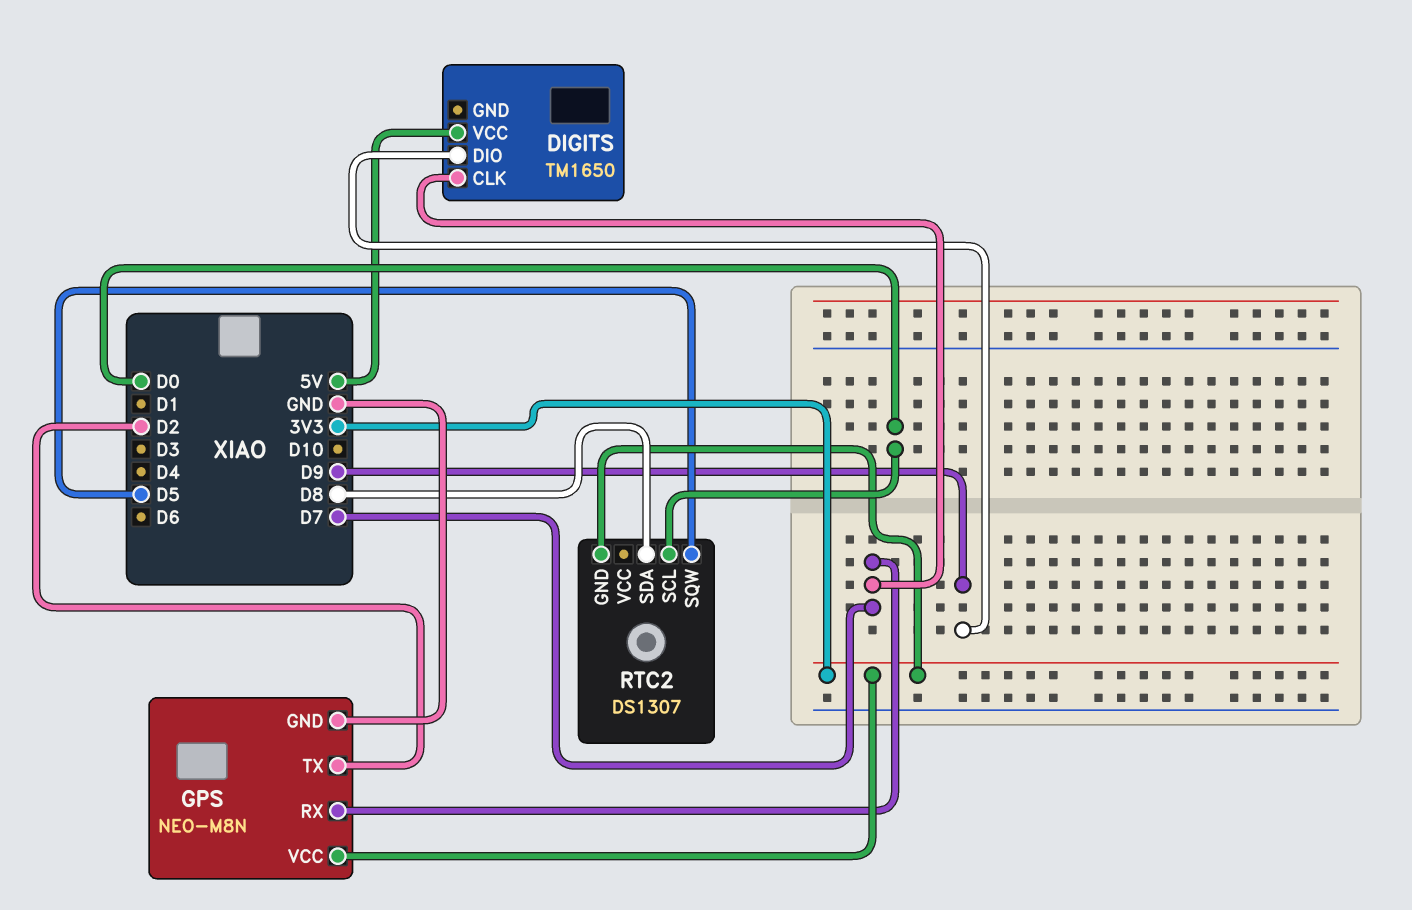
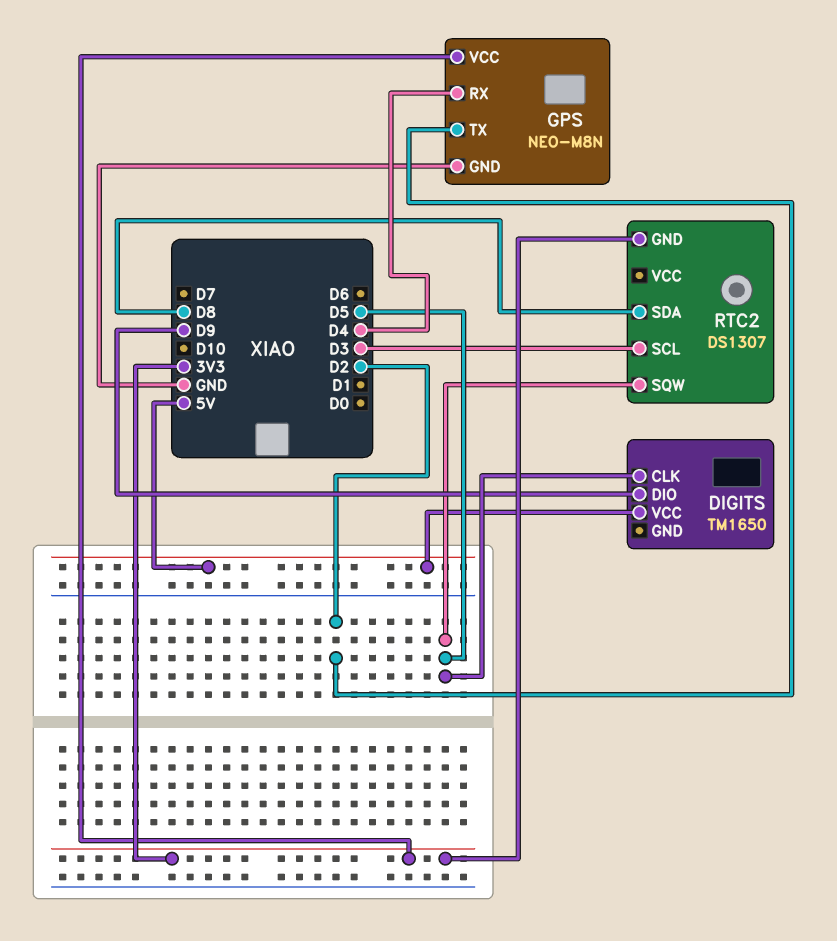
DIGITS pin CLK: D7 -> D5
GPS pin RX: D7 -> D4
RTC2 pin SCL: D0 -> D3

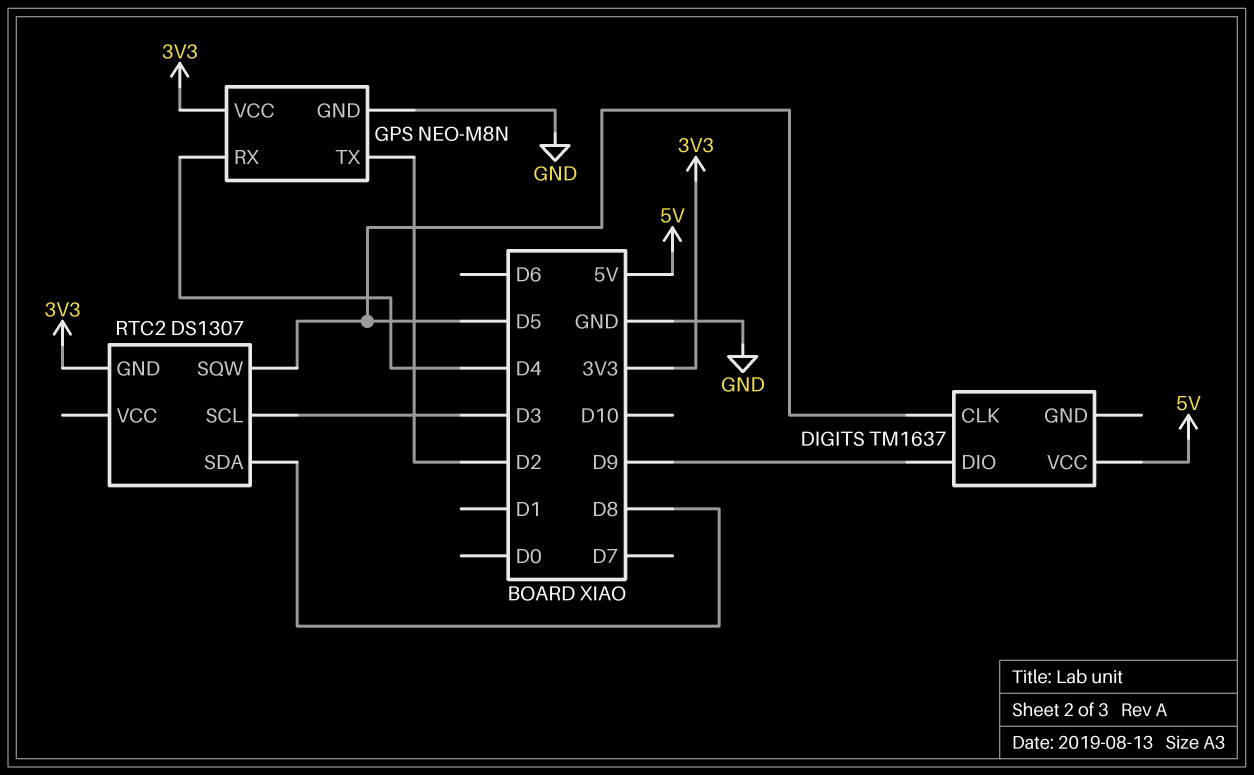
DIGITS: TM1650 -> TM1637

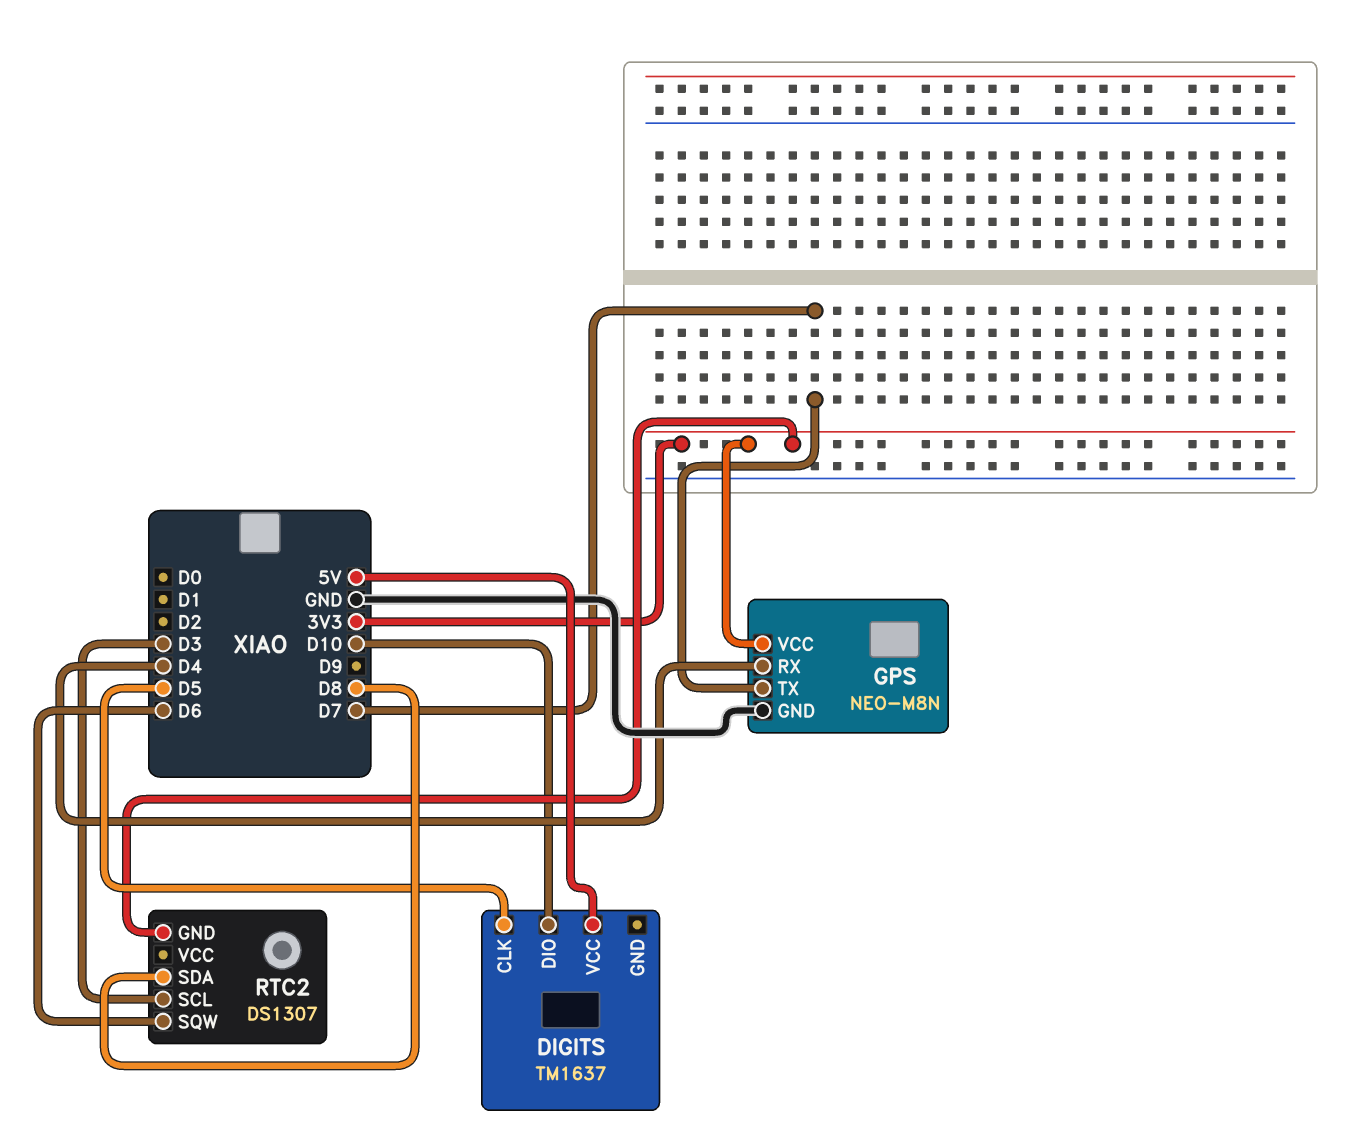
DIGITS pin DIO: D9 -> D10
GPS pin TX: D2 -> D7
RTC2 pin SQW: D5 -> D6

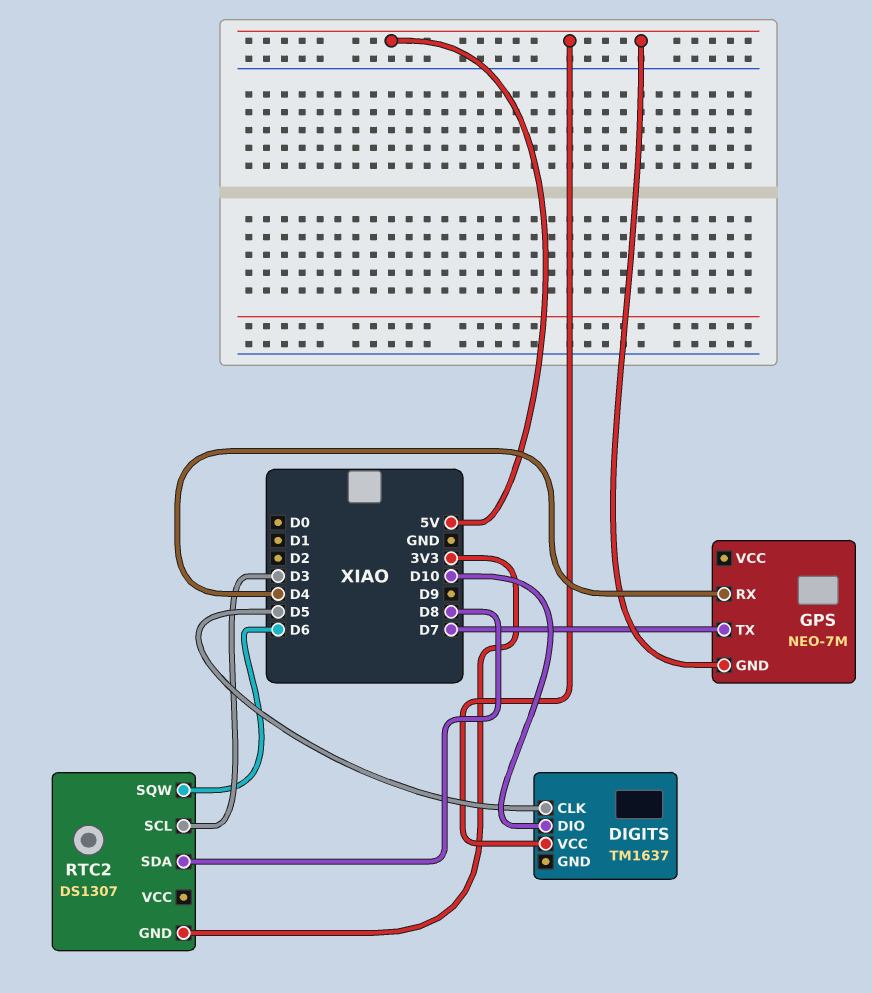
GPS: NEO-M8N -> NEO-7M
GPS pin GND: GND -> 5V
GPS pin VCC: 3V3 -> none

